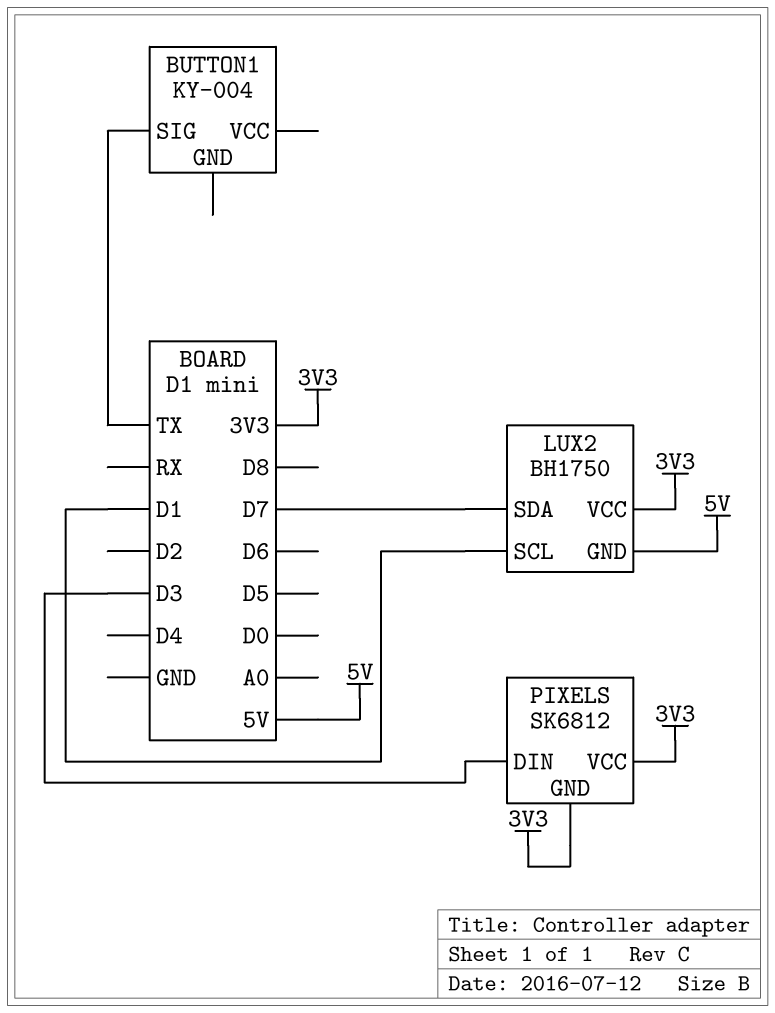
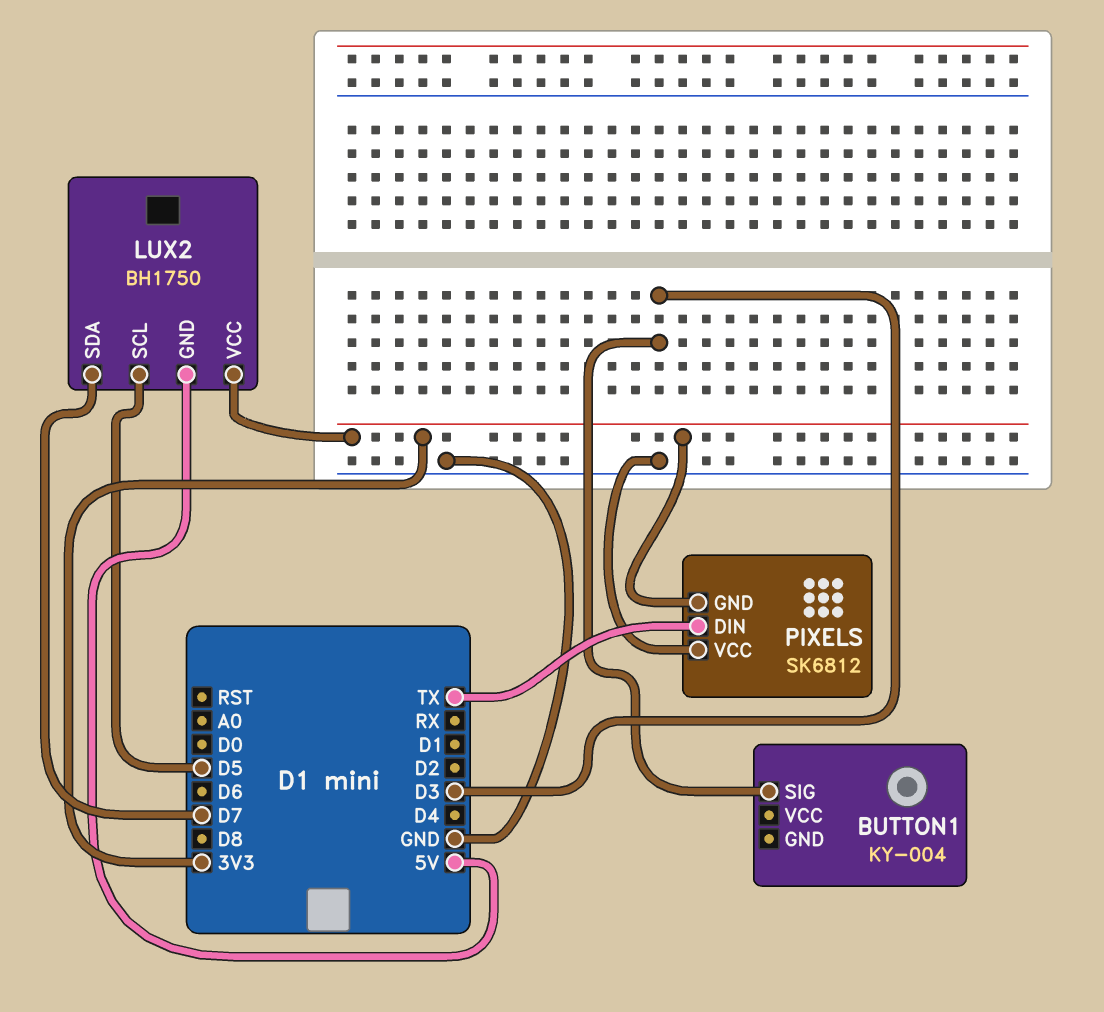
BUTTON1 pin SIG: TX -> D3
LUX2 pin SCL: D1 -> D5
PIXELS pin DIN: D3 -> TX
PIXELS pin VCC: 3V3 -> GND

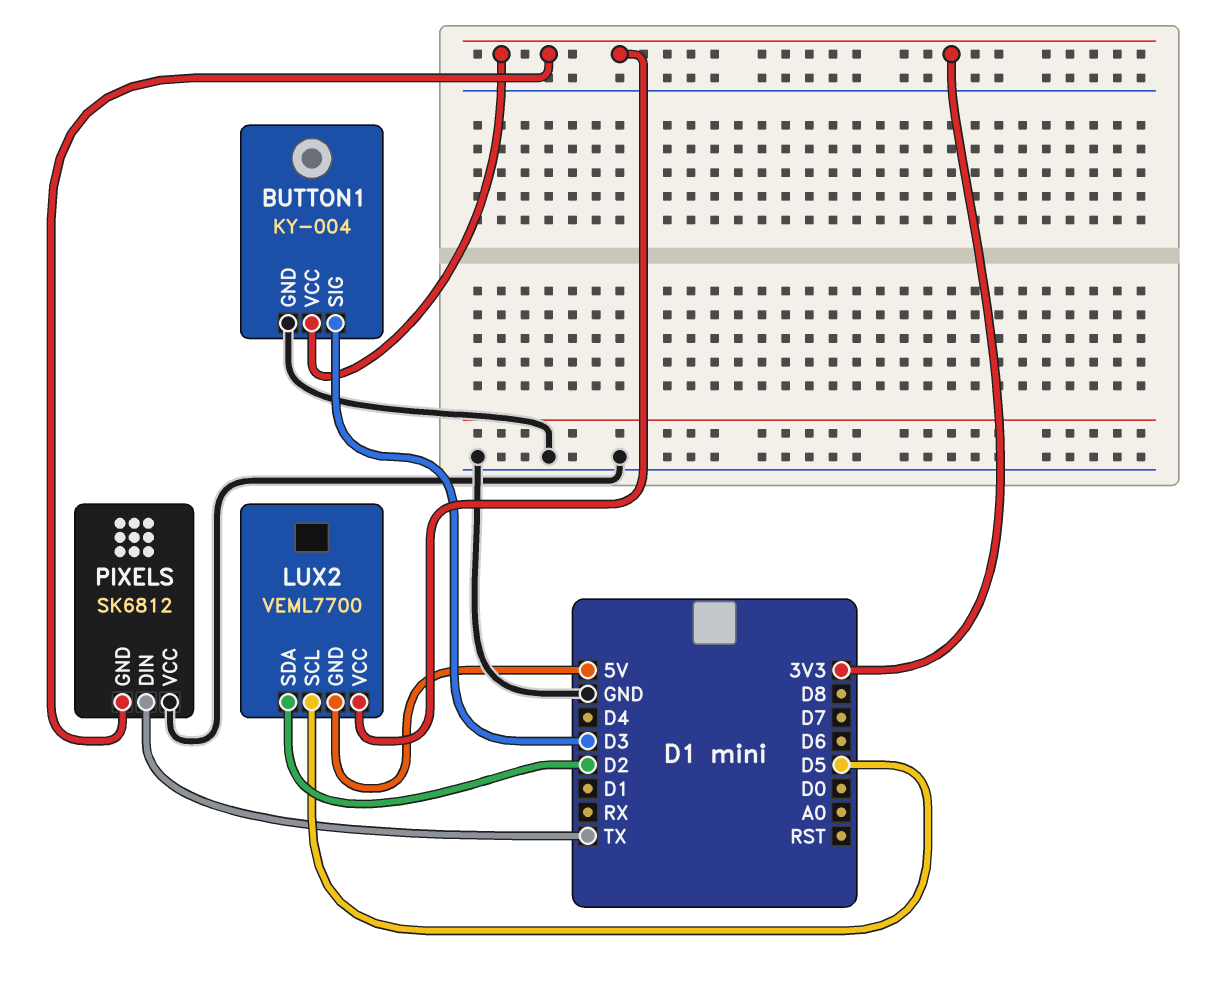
BUTTON1 pin GND: none -> GND
BUTTON1 pin VCC: none -> 3V3
LUX2: BH1750 -> VEML7700
LUX2 pin SDA: D7 -> D2

